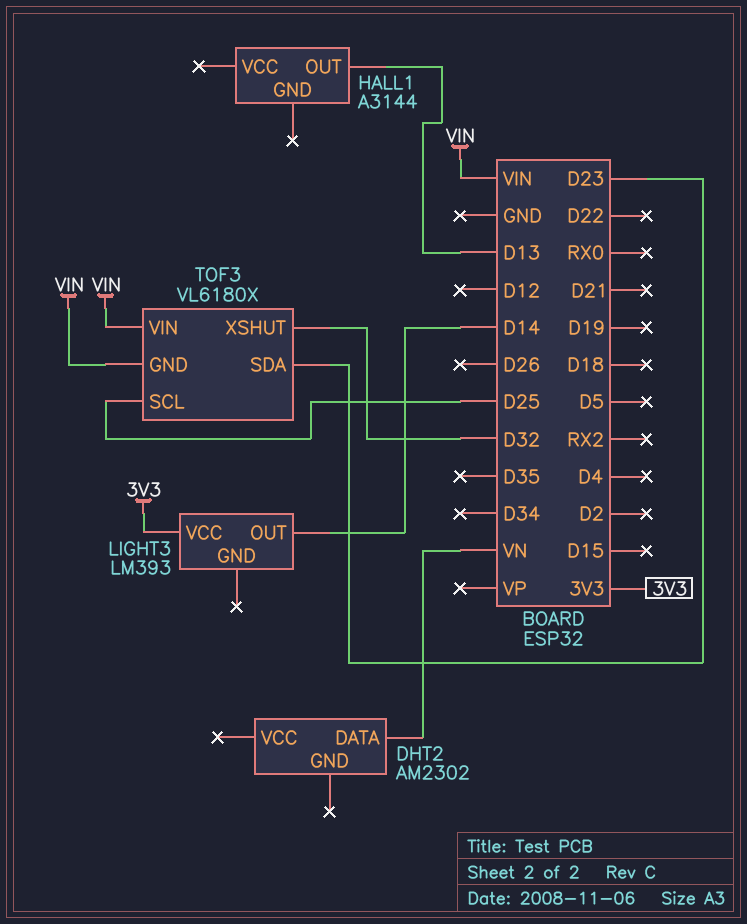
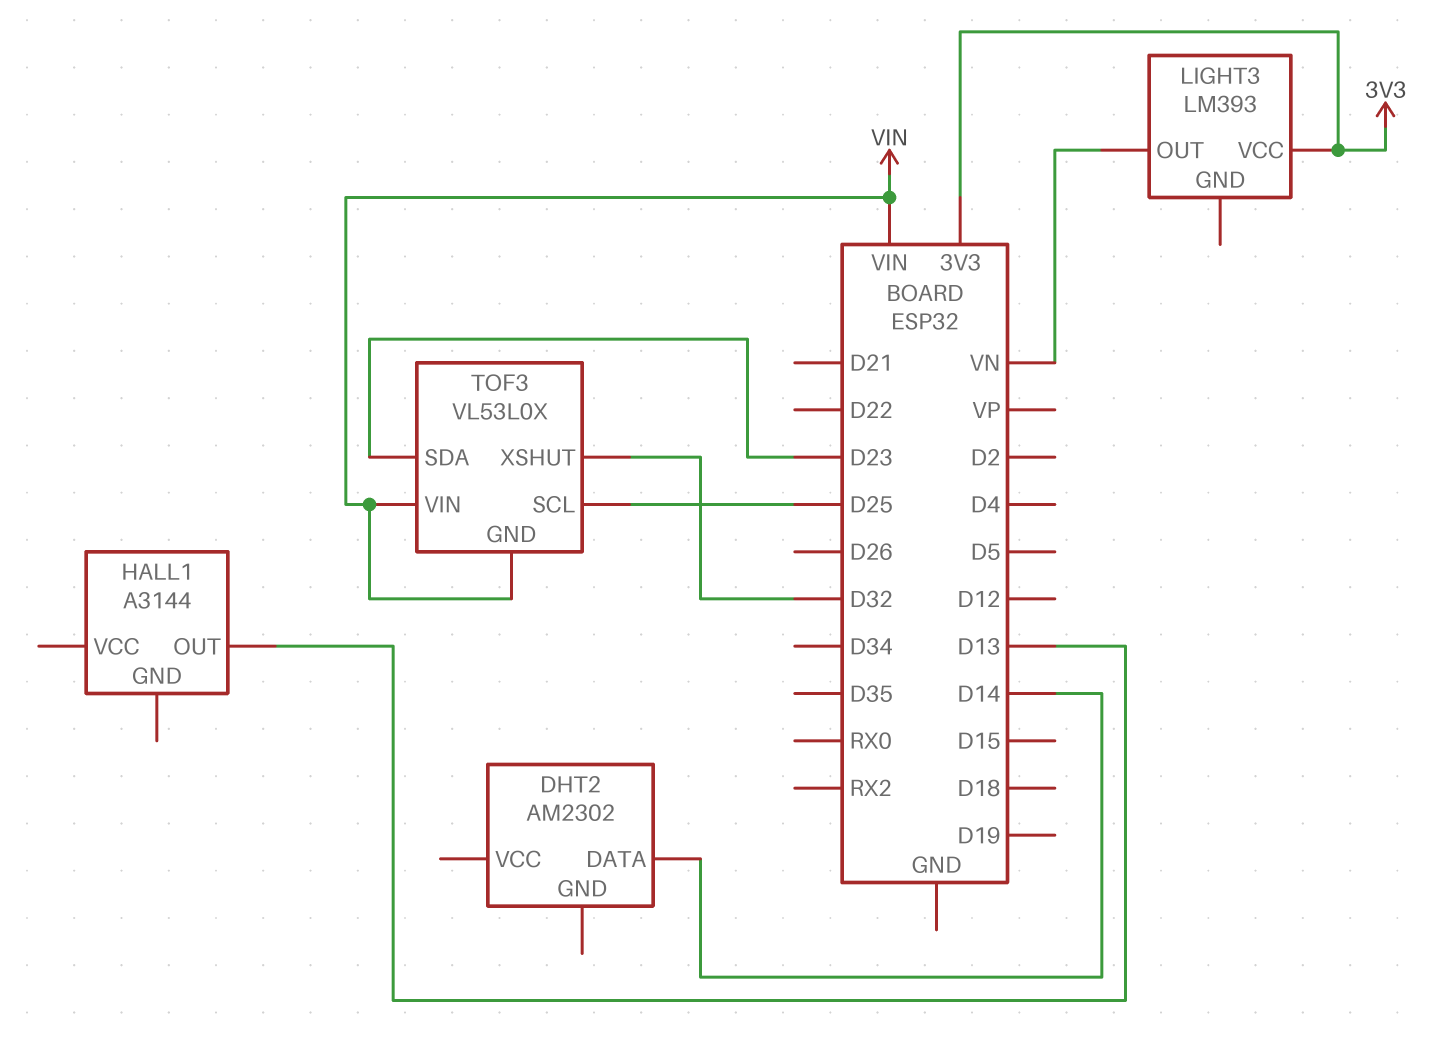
DHT2 pin DATA: VN -> D14
LIGHT3 pin OUT: D14 -> VN
TOF3: VL6180X -> VL53L0X

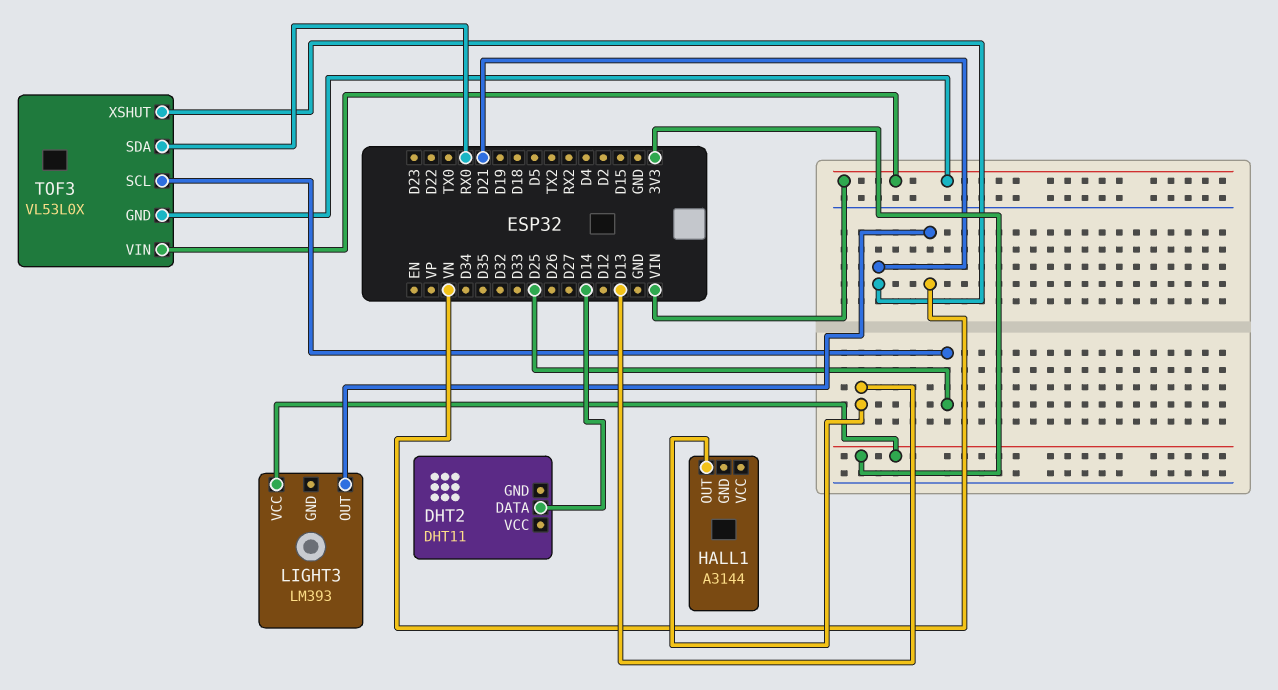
DHT2: AM2302 -> DHT11
TOF3 pin SDA: D23 -> RX0
TOF3 pin XSHUT: D32 -> D21

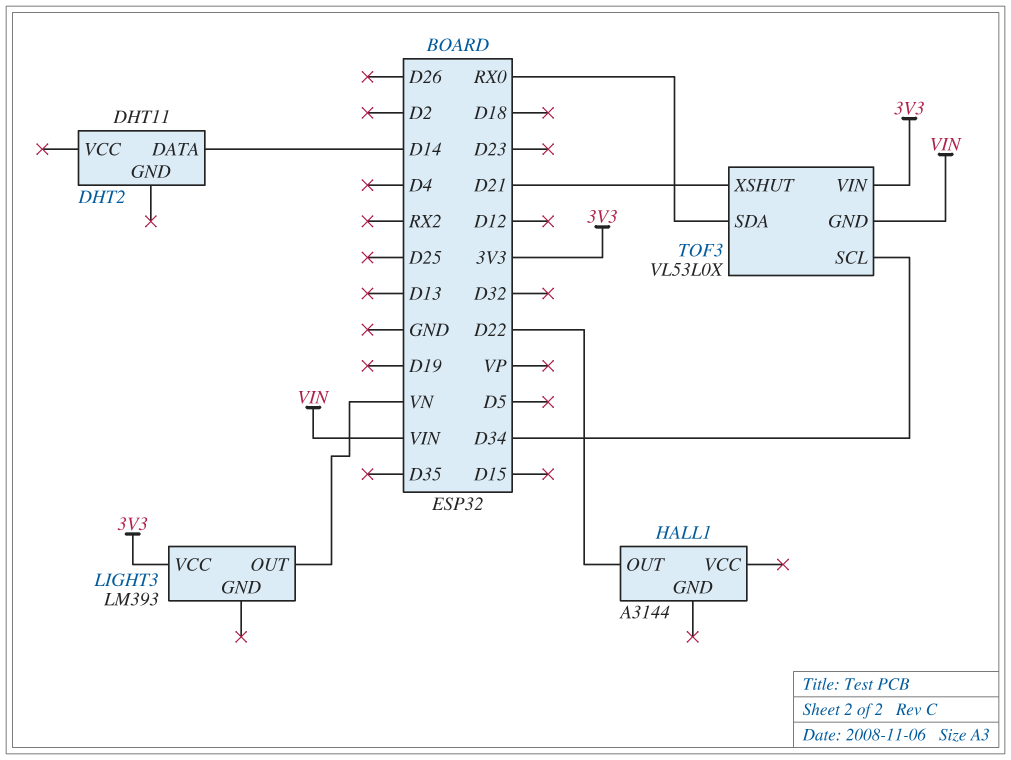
HALL1 pin OUT: D13 -> D22
TOF3 pin SCL: D25 -> D34
TOF3 pin VIN: VIN -> 3V3

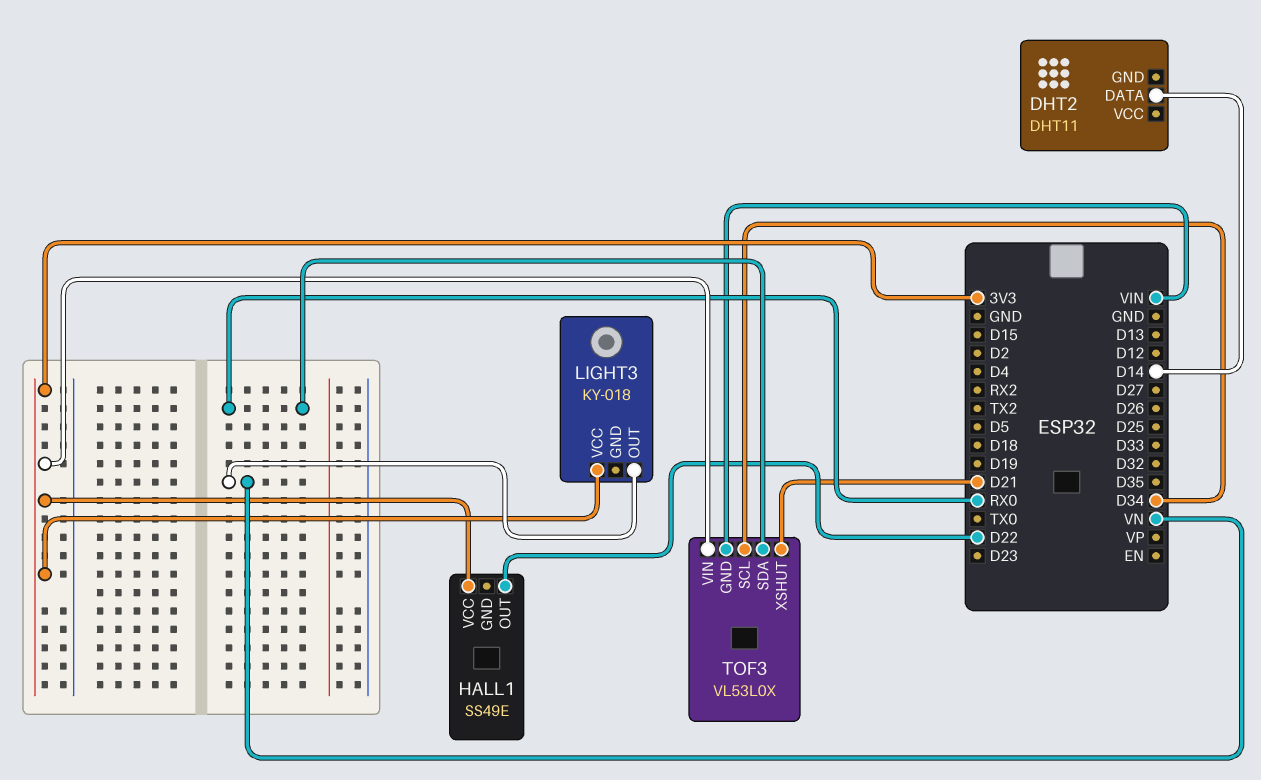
HALL1: A3144 -> SS49E
HALL1 pin VCC: none -> 3V3
LIGHT3: LM393 -> KY-018

